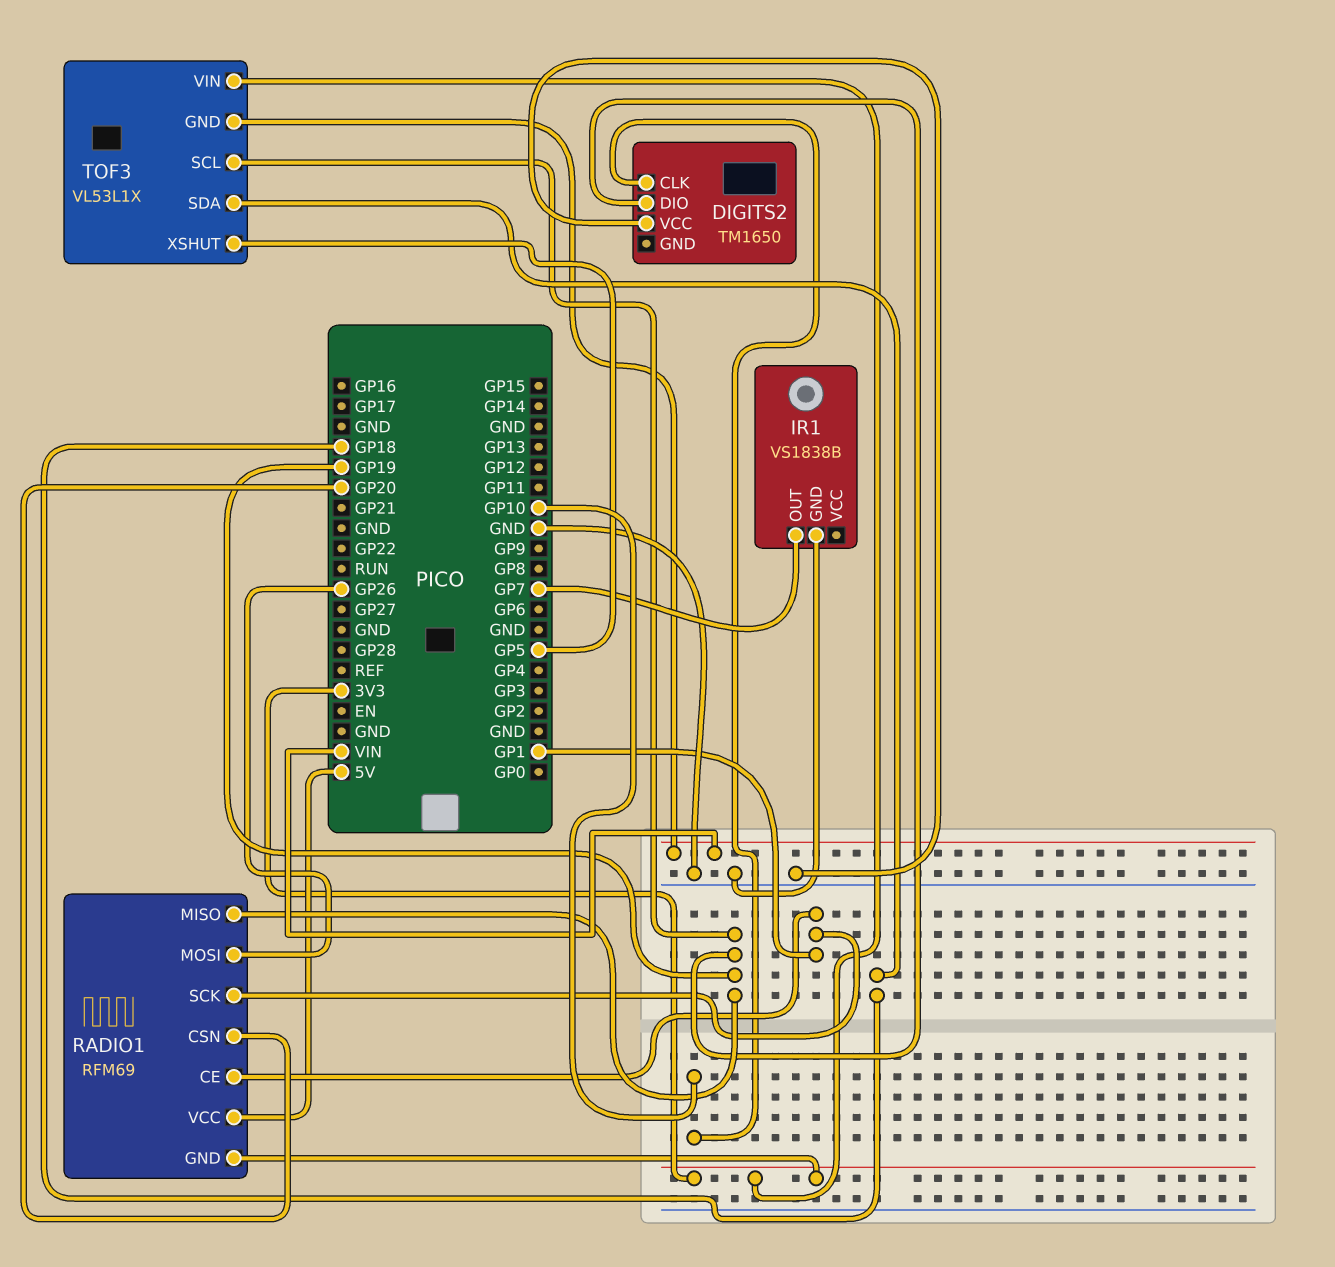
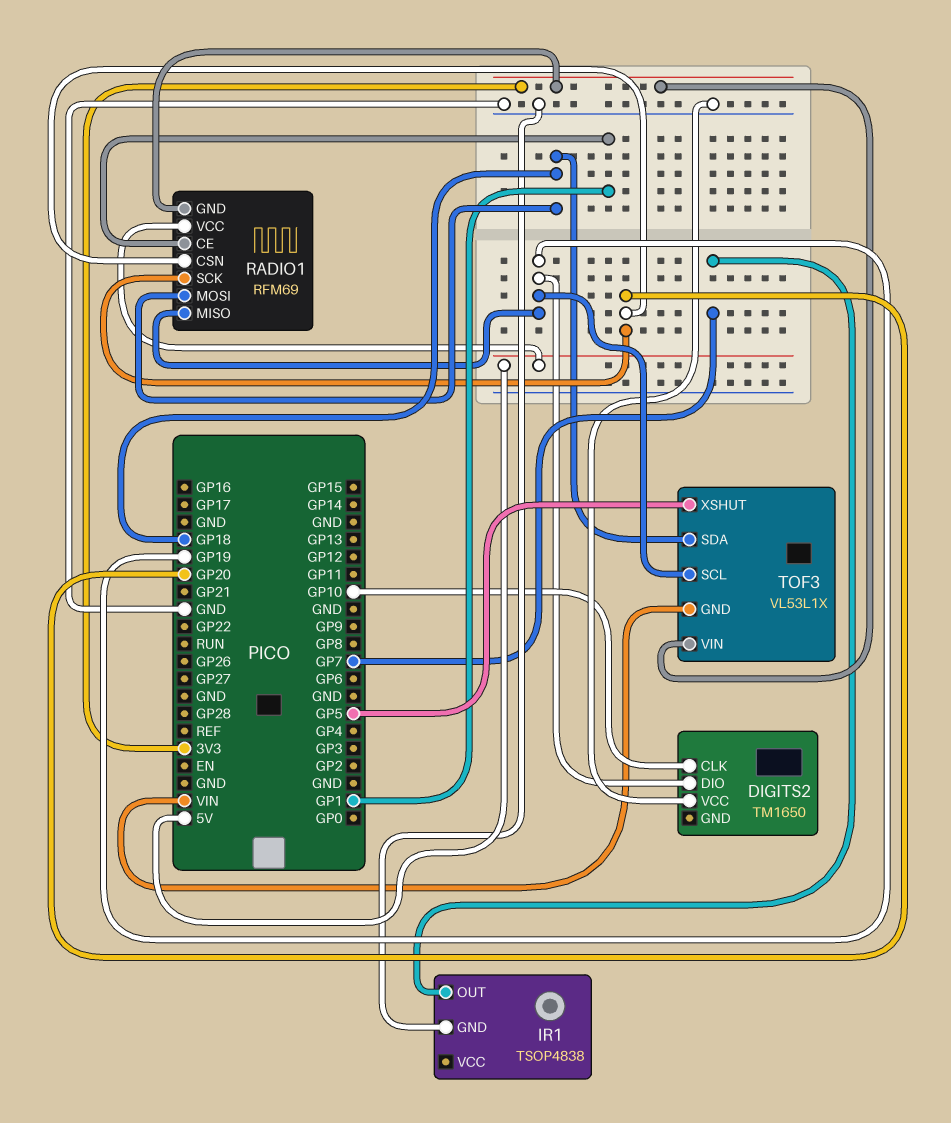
IR1: VS1838B -> TSOP4838
RADIO1 pin MOSI: GP26 -> GP18
RADIO1 pin SCK: GP1 -> GP20

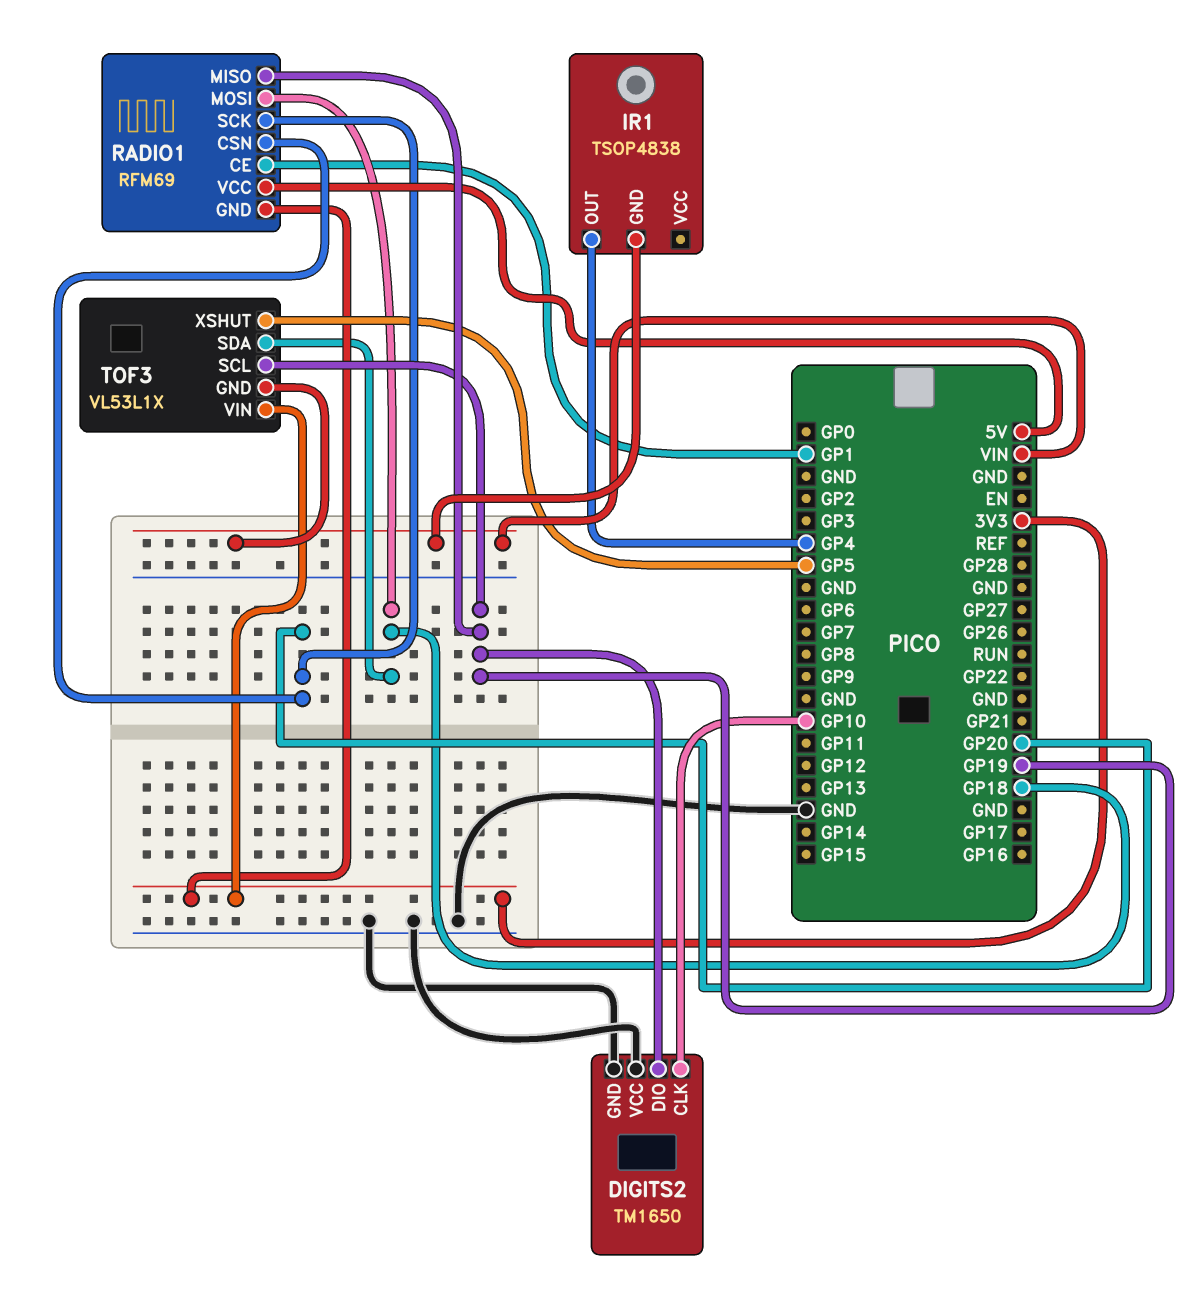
DIGITS2 pin GND: none -> GND
IR1 pin GND: GND -> VIN
IR1 pin OUT: GP7 -> GP4

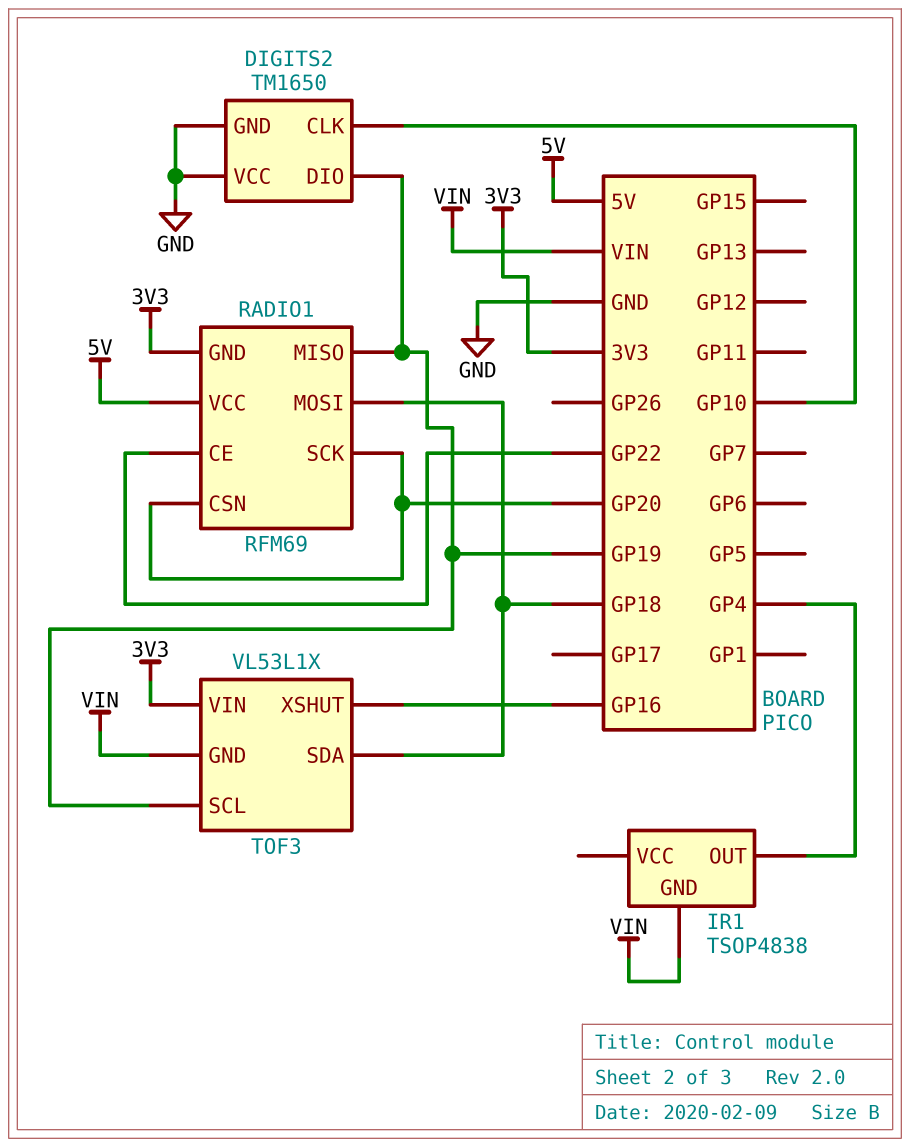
RADIO1 pin CE: GP1 -> GP22
TOF3 pin XSHUT: GP5 -> GP16

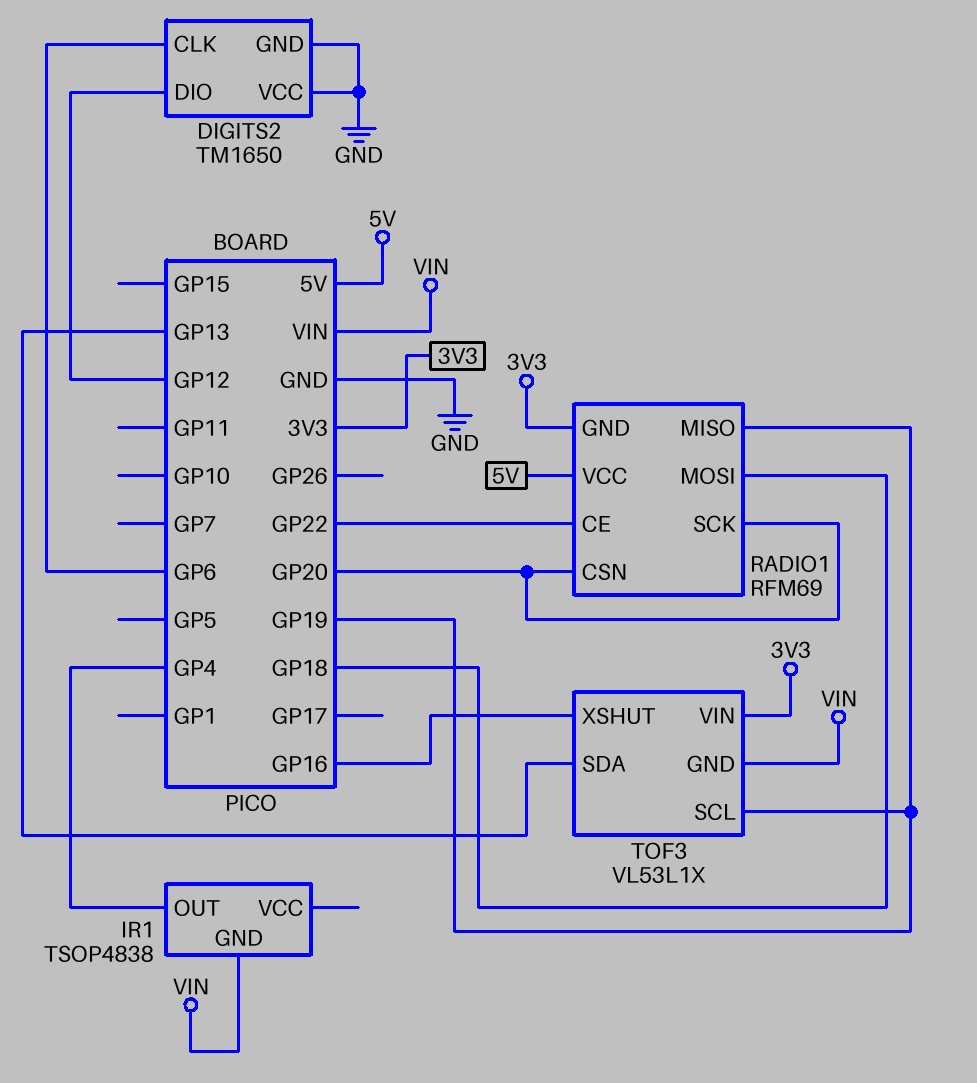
DIGITS2 pin CLK: GP10 -> GP6
DIGITS2 pin DIO: GP19 -> GP12
TOF3 pin SDA: GP18 -> GP13

